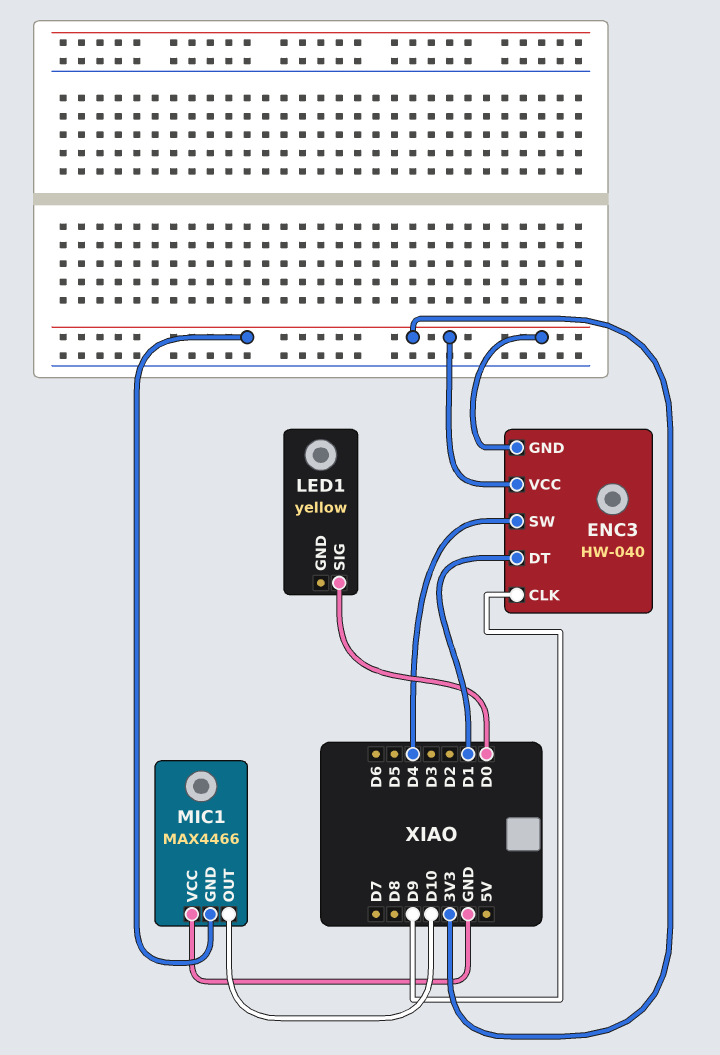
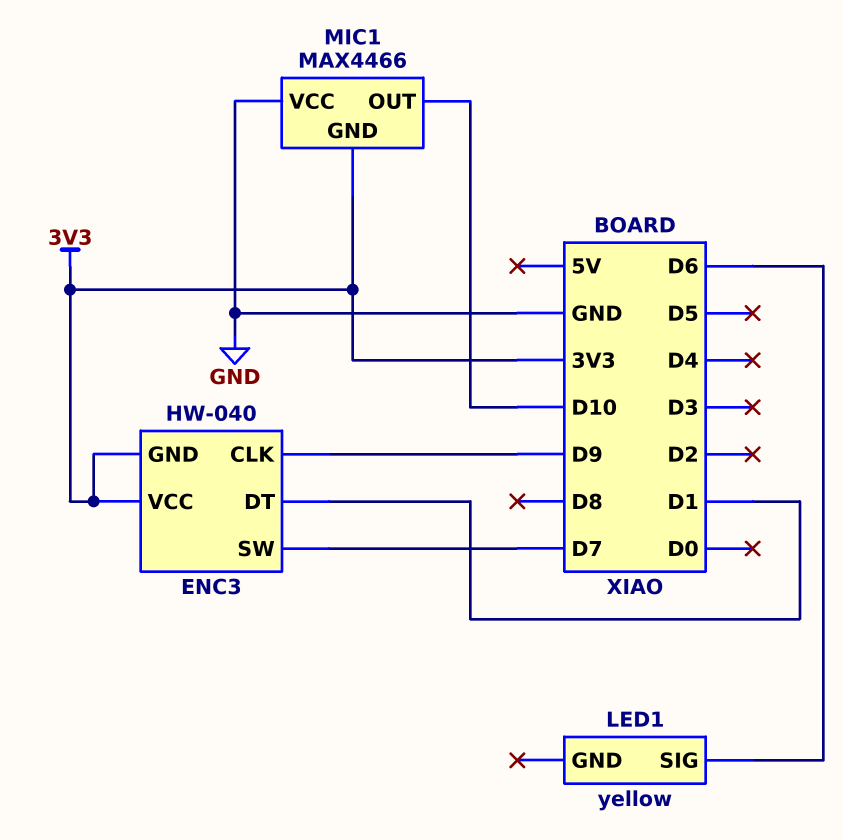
ENC3 pin SW: D4 -> D7
LED1 pin SIG: D0 -> D6

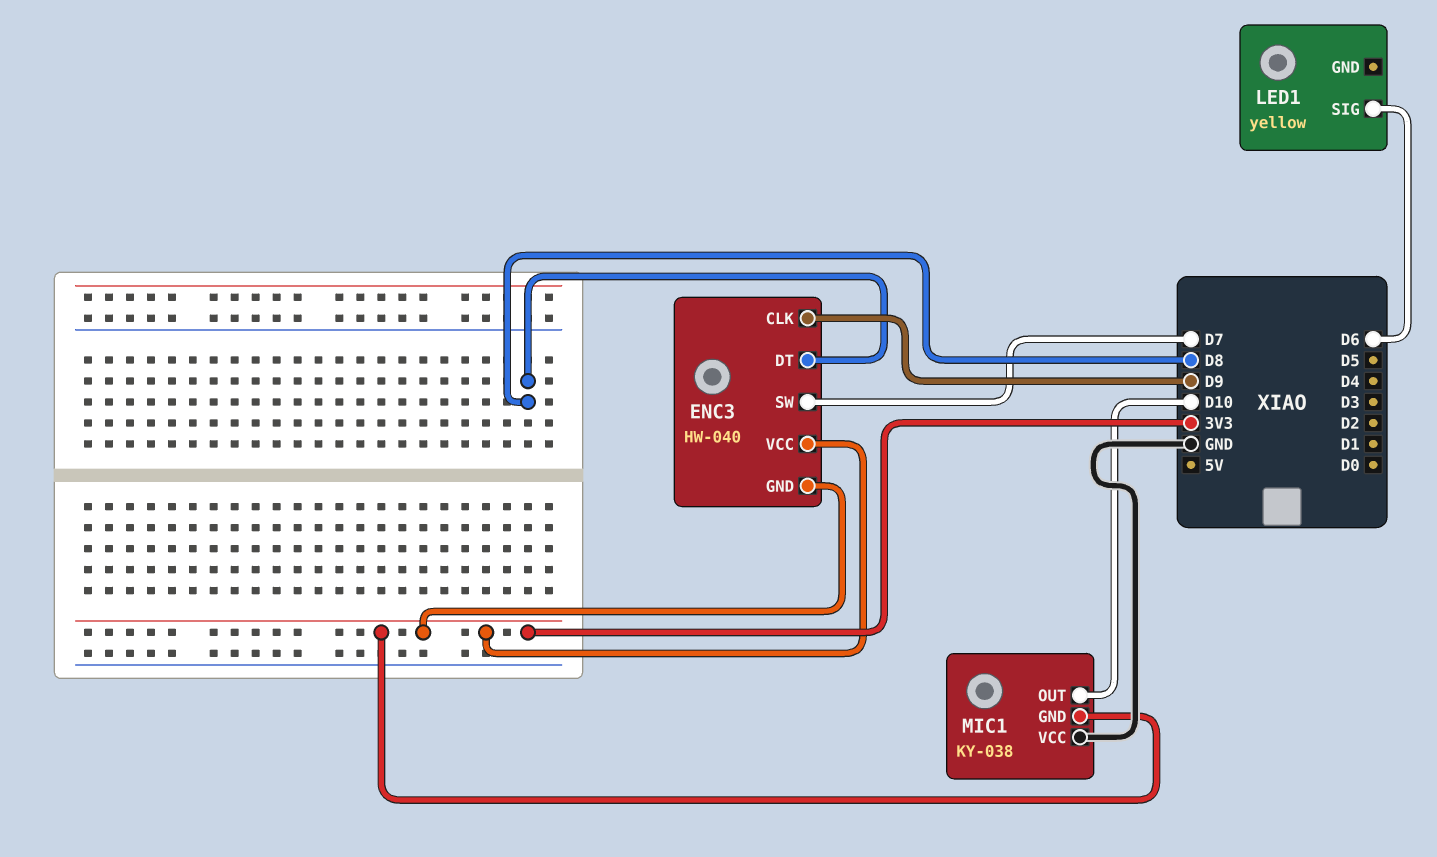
ENC3 pin DT: D1 -> D8
MIC1: MAX4466 -> KY-038

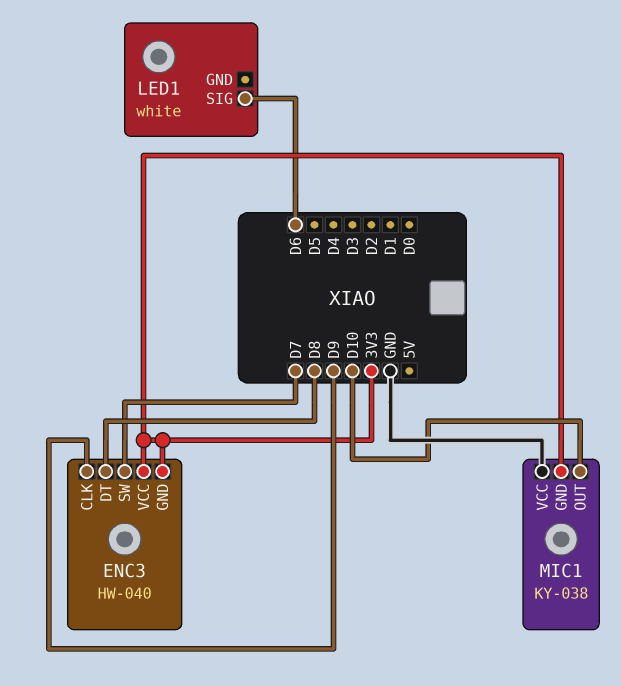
LED1: yellow -> white

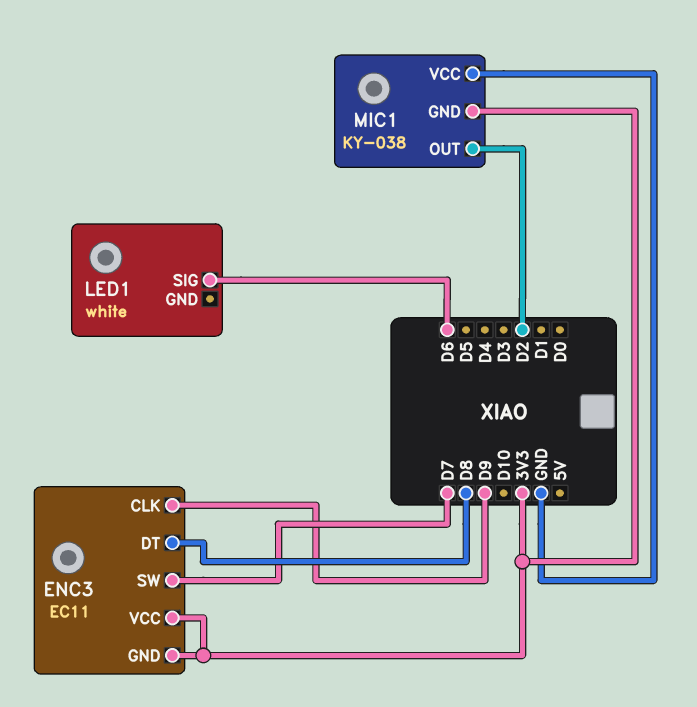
ENC3: HW-040 -> EC11
MIC1 pin OUT: D10 -> D2

